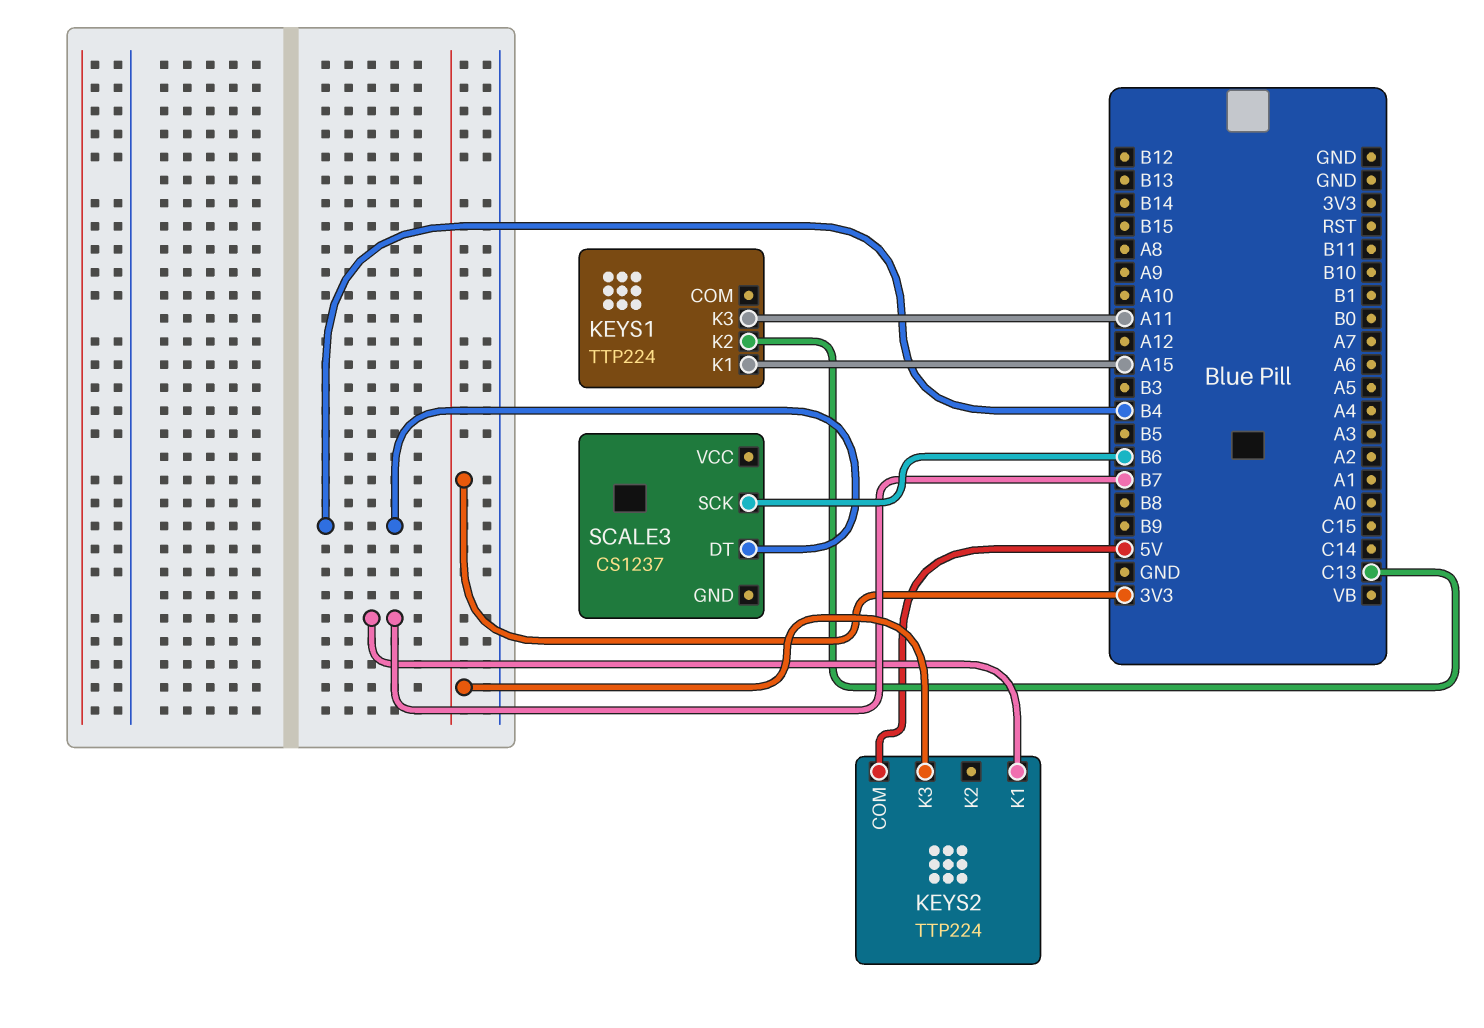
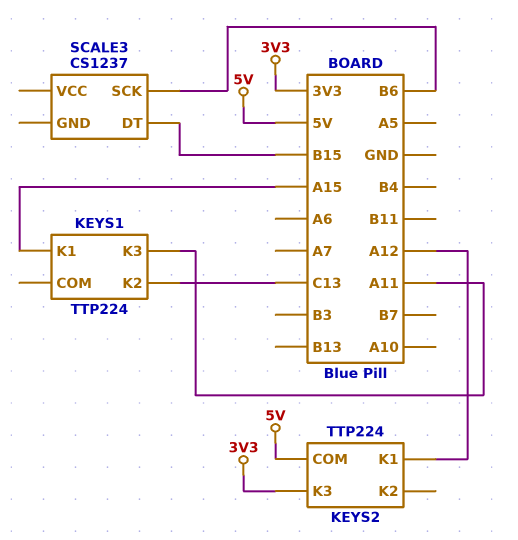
KEYS2 pin K1: B7 -> A12
SCALE3 pin DT: B4 -> B15

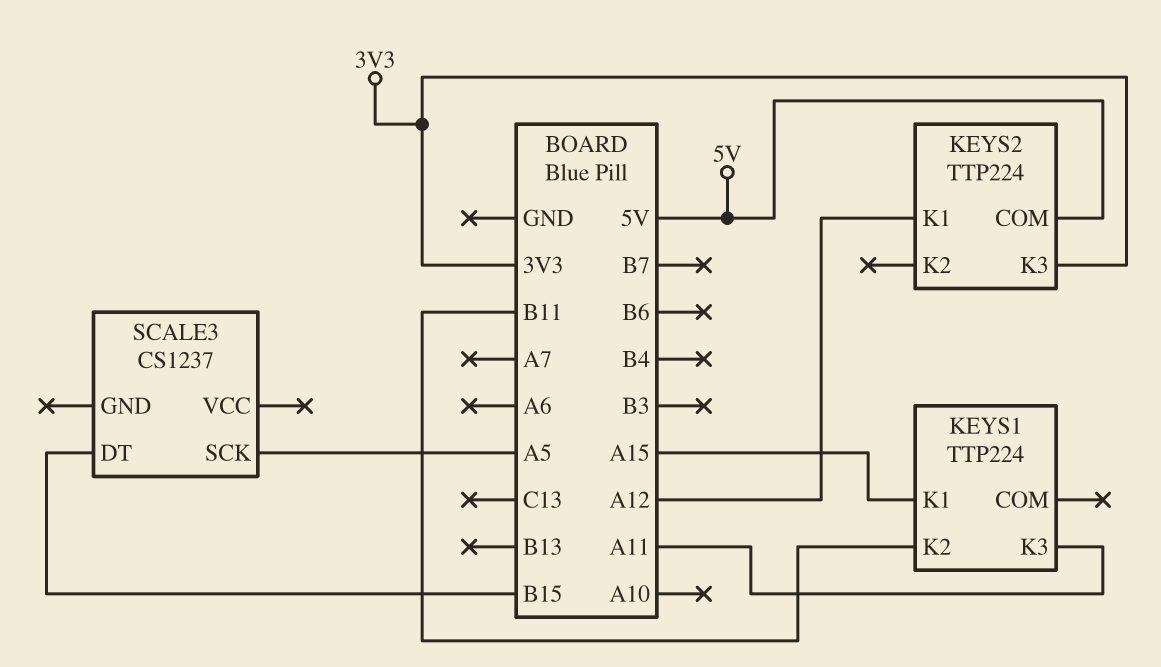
KEYS1 pin K2: C13 -> B11
SCALE3 pin SCK: B6 -> A5

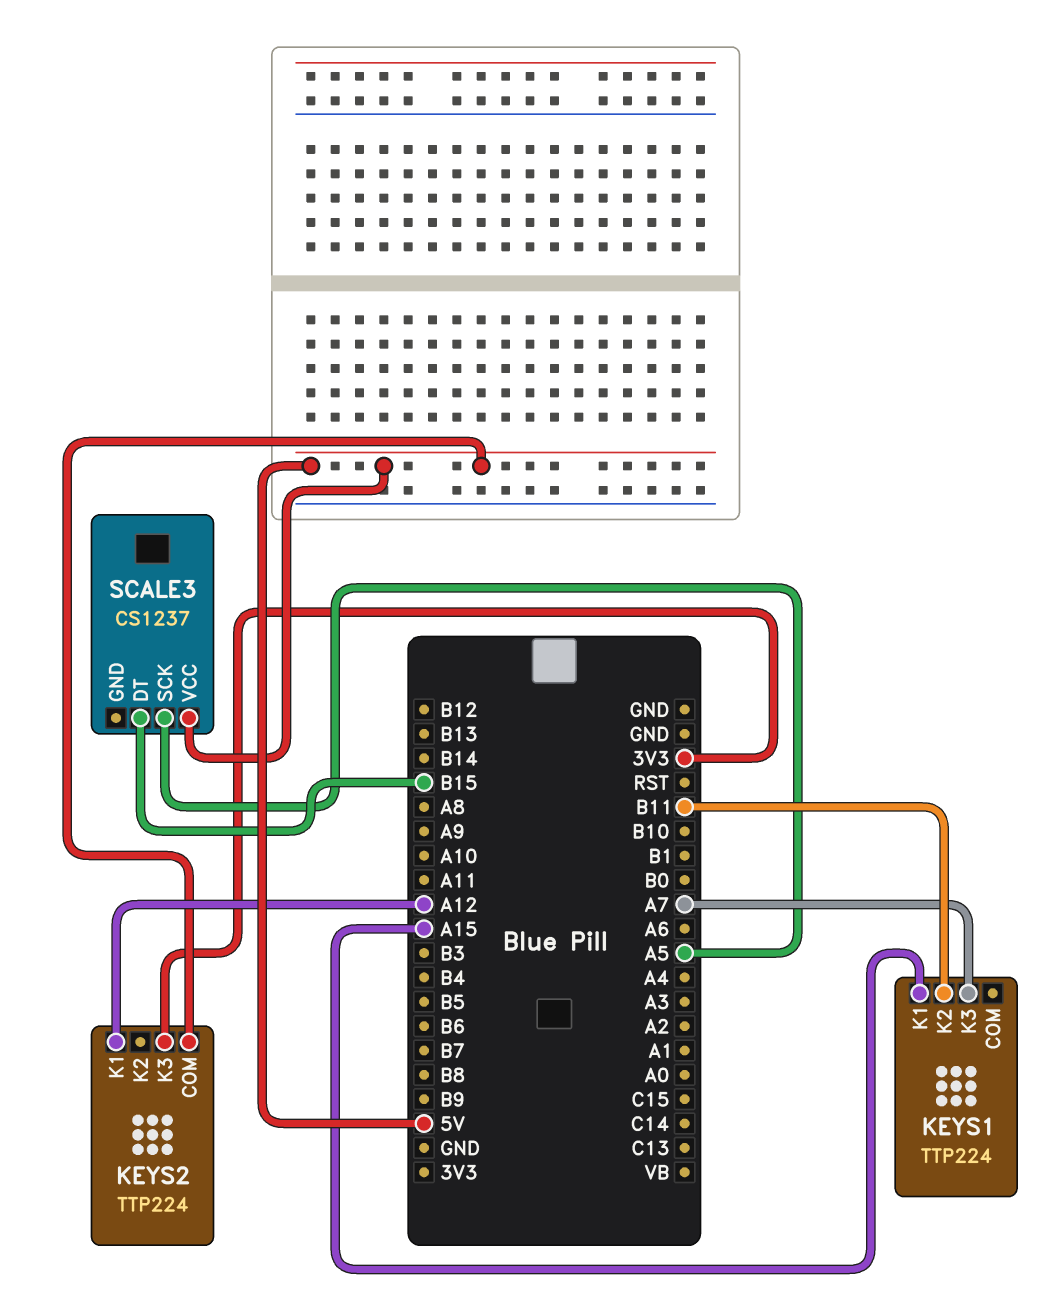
KEYS1 pin K3: A11 -> A7
SCALE3 pin VCC: none -> 5V

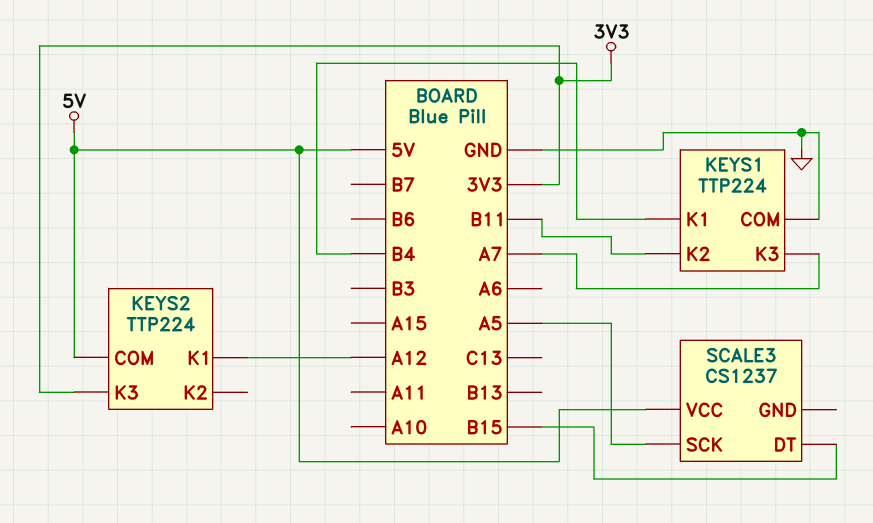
KEYS1 pin COM: none -> GND
KEYS1 pin K1: A15 -> B4

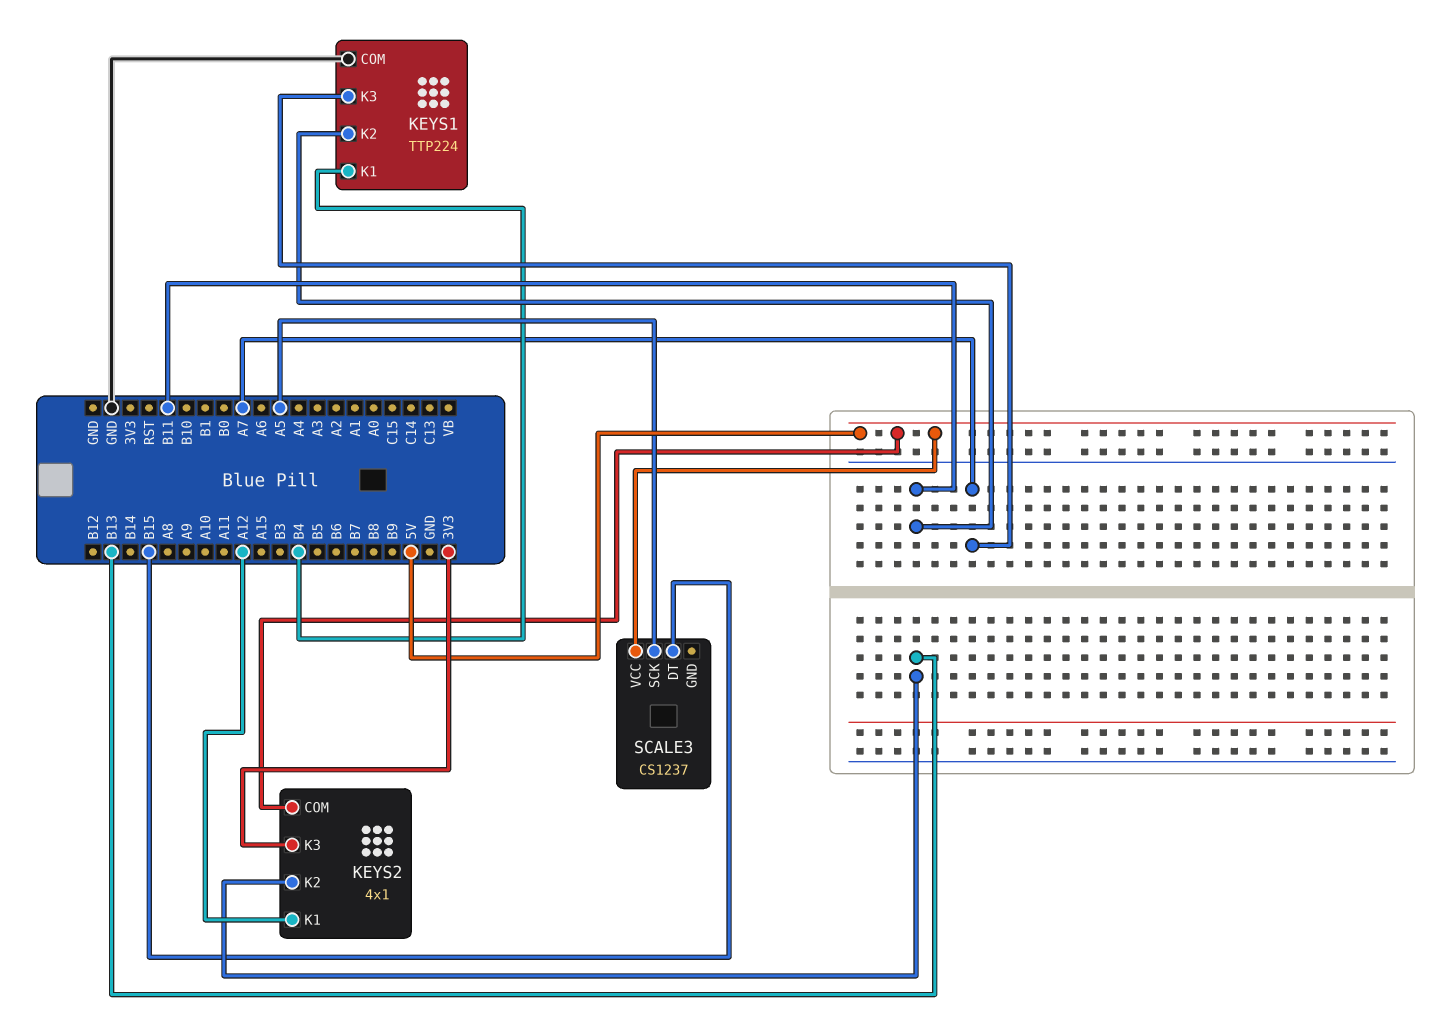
KEYS2: TTP224 -> 4x1
KEYS2 pin K2: none -> B13

